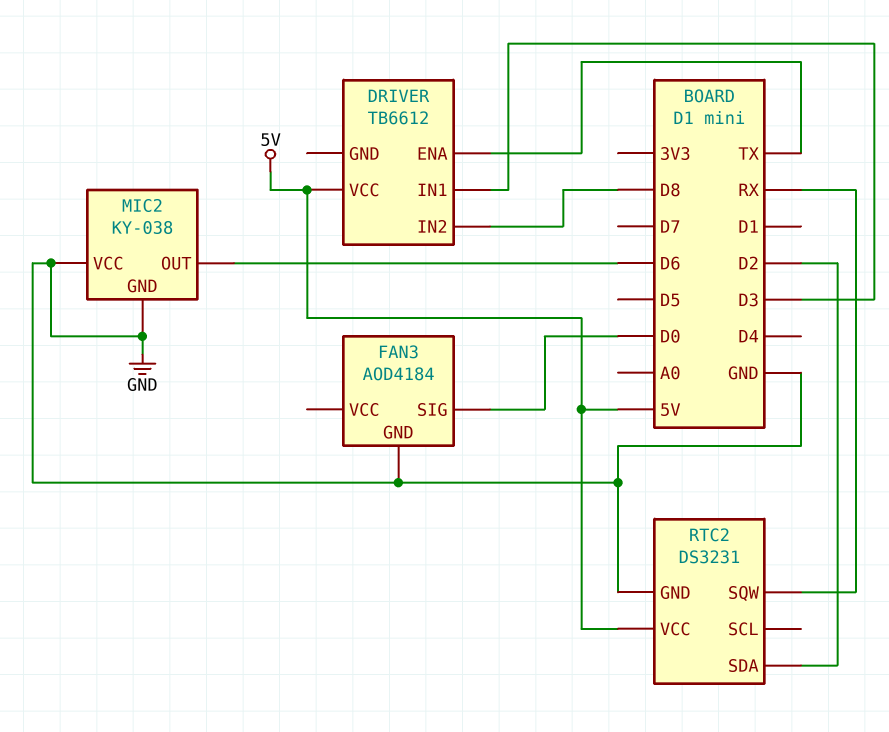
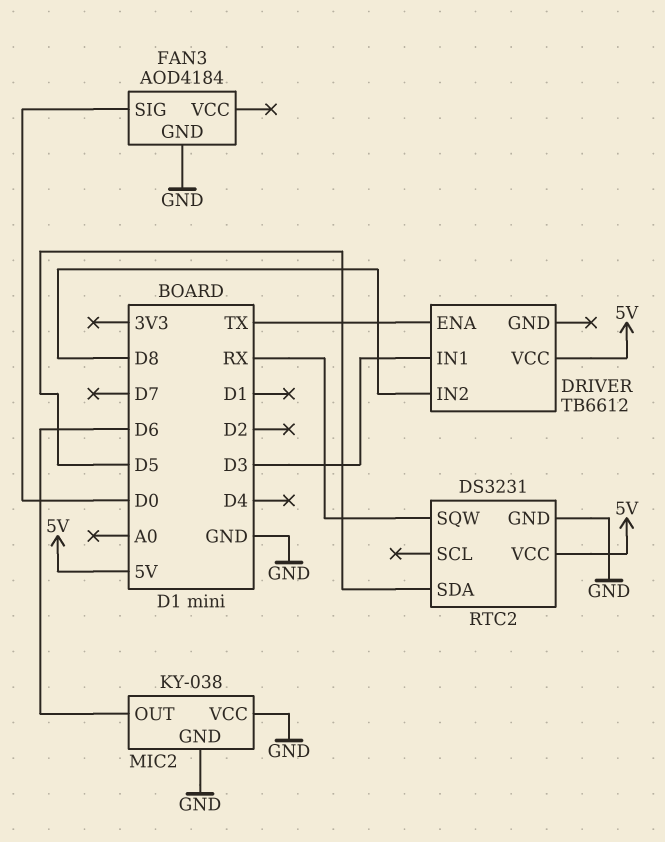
RTC2 pin SDA: D2 -> D5

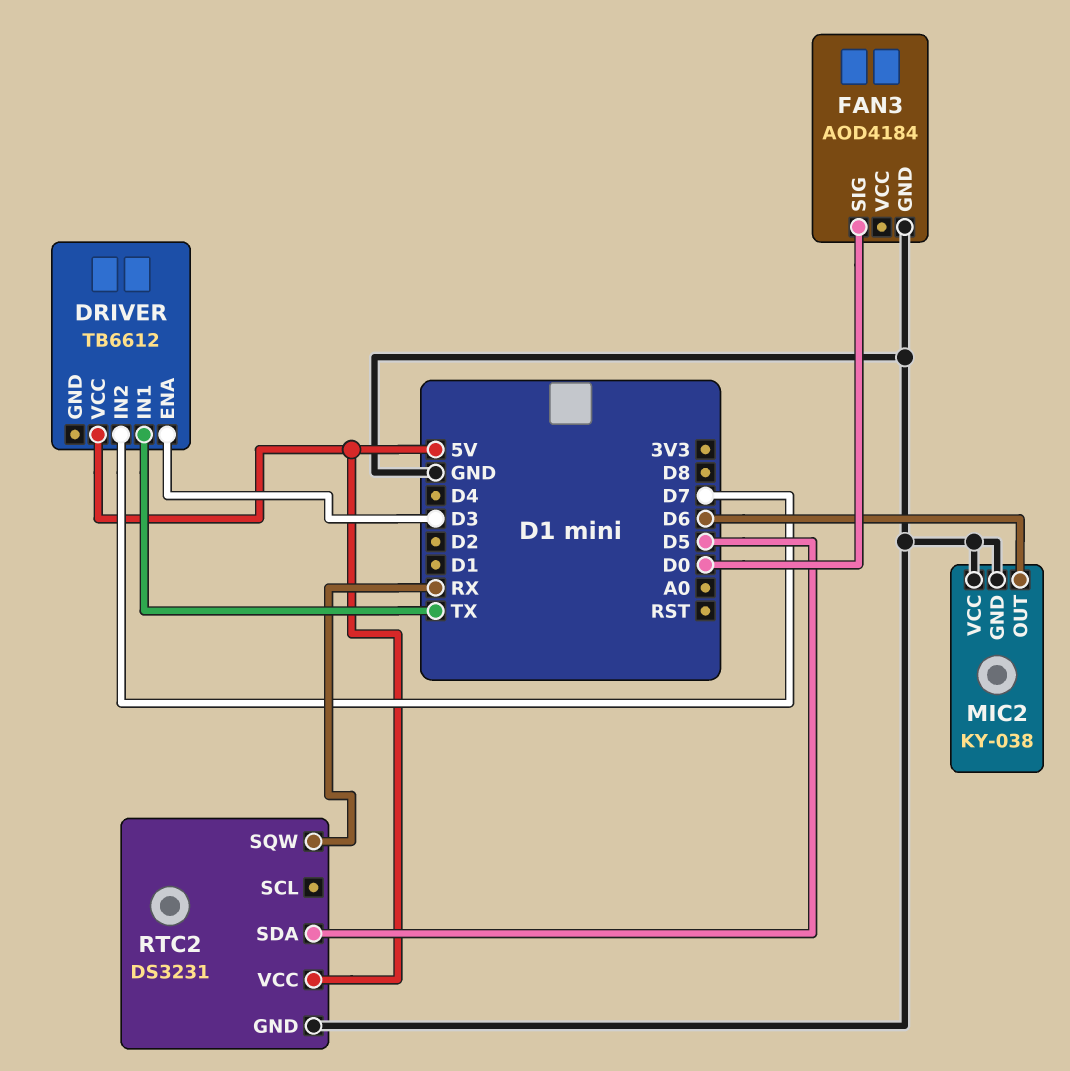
DRIVER pin ENA: TX -> D3
DRIVER pin IN1: D3 -> TX
DRIVER pin IN2: D8 -> D7

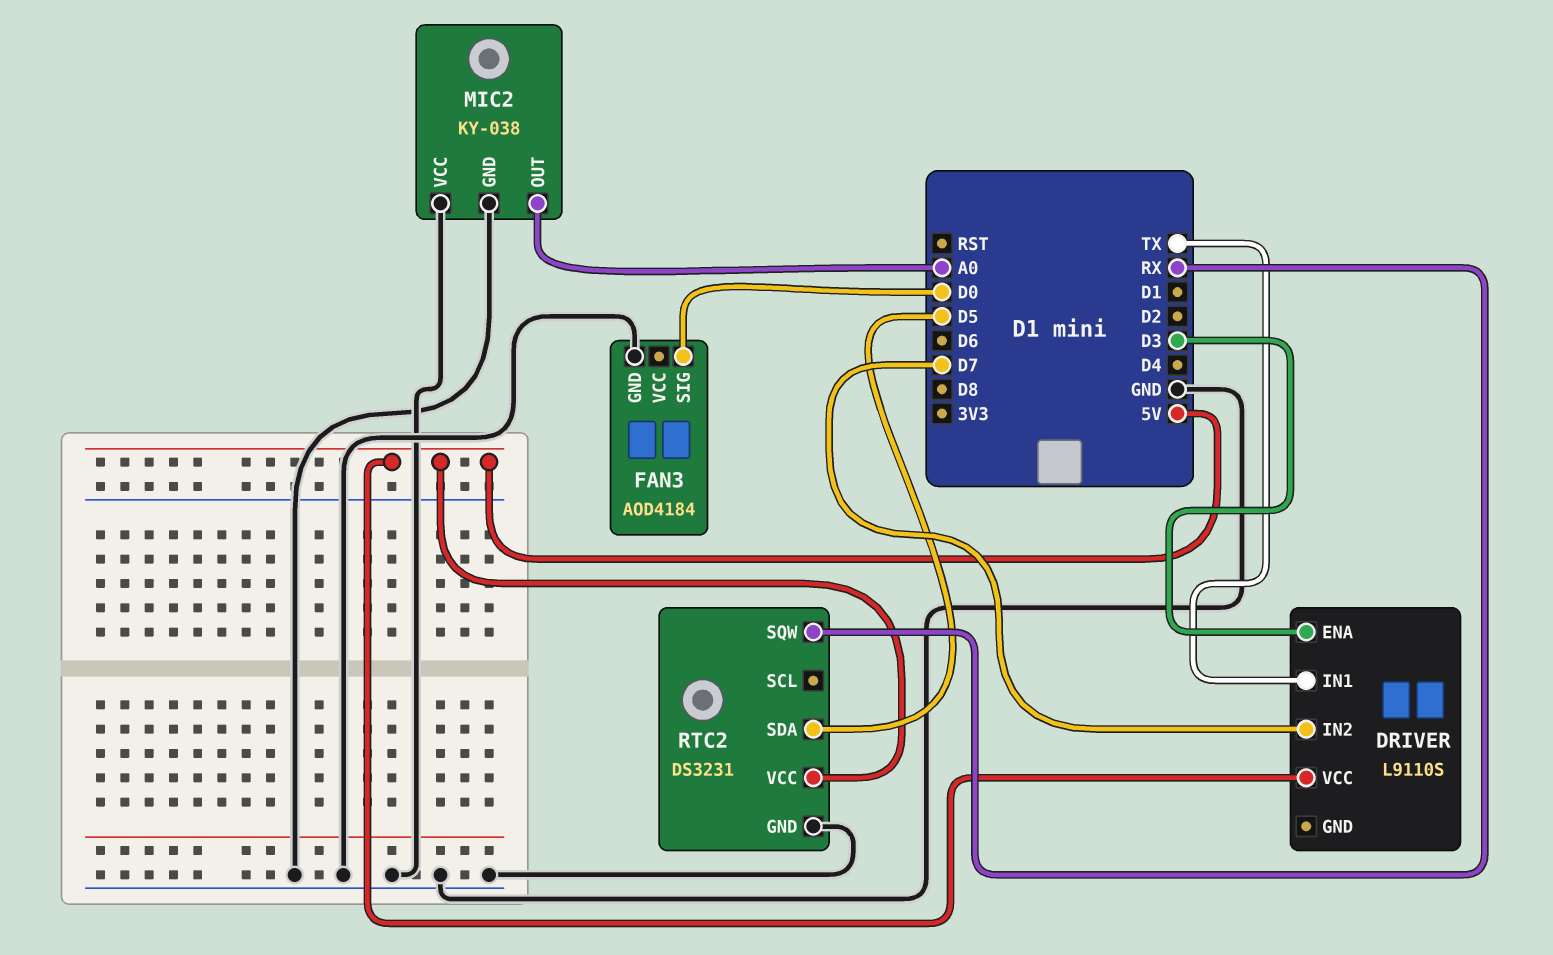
DRIVER: TB6612 -> L9110S
MIC2 pin OUT: D6 -> A0

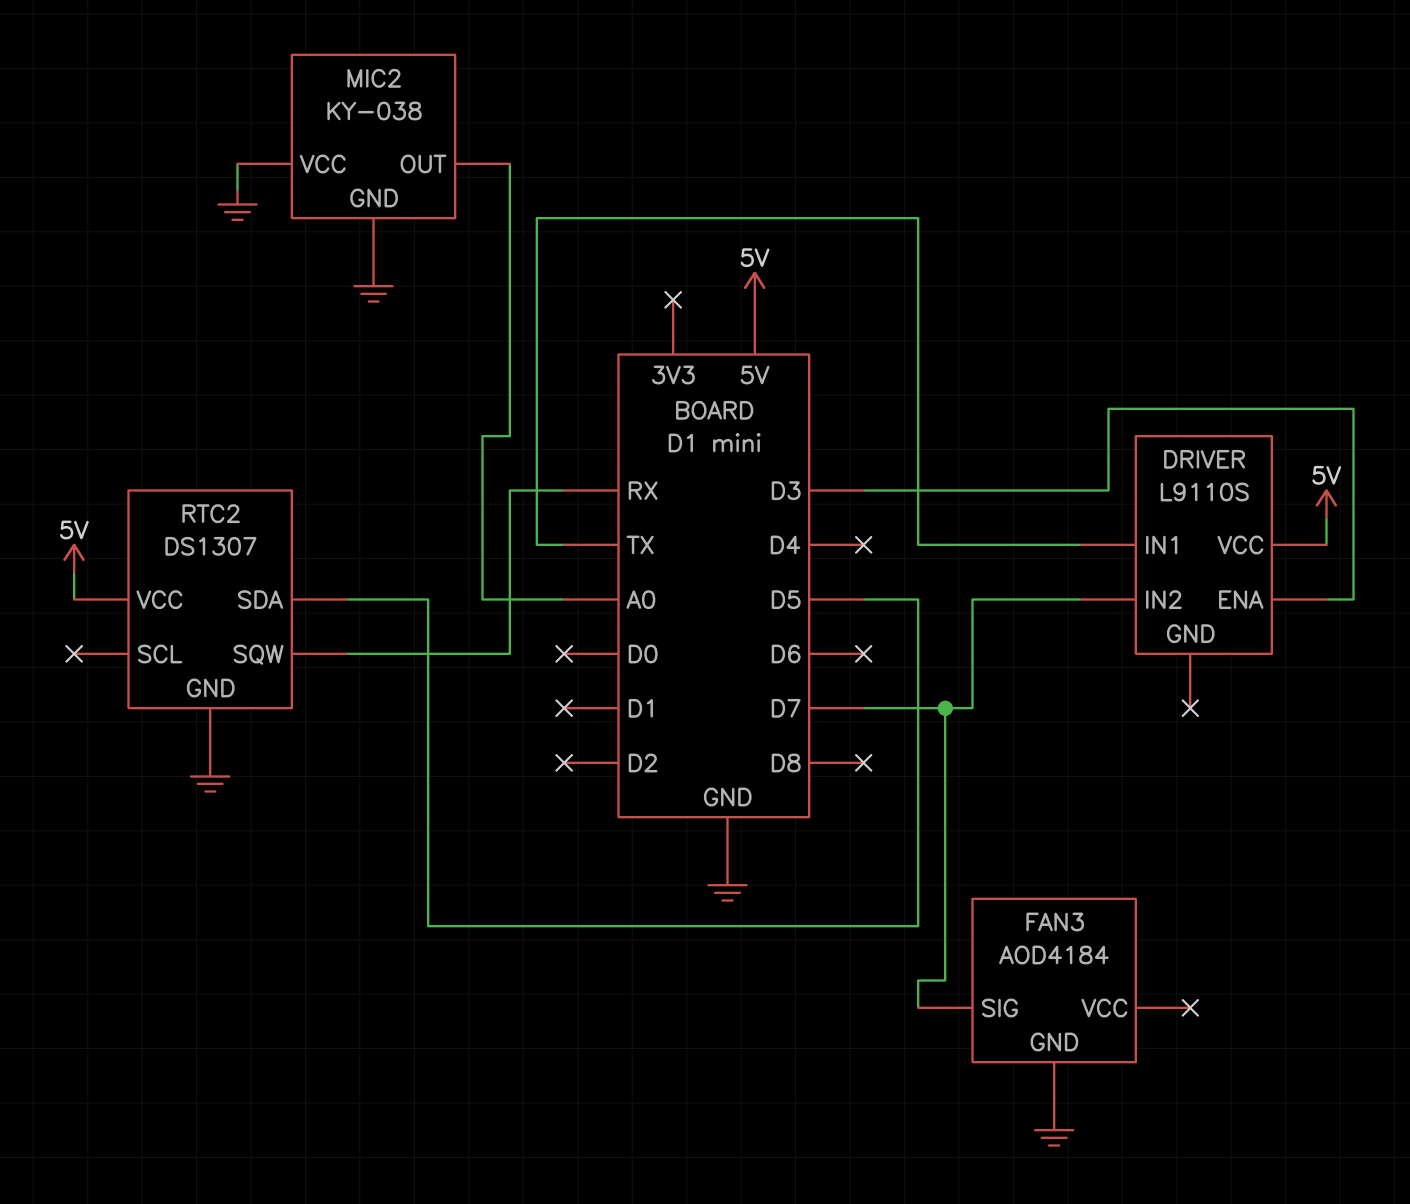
FAN3 pin SIG: D0 -> D7
RTC2: DS3231 -> DS1307

